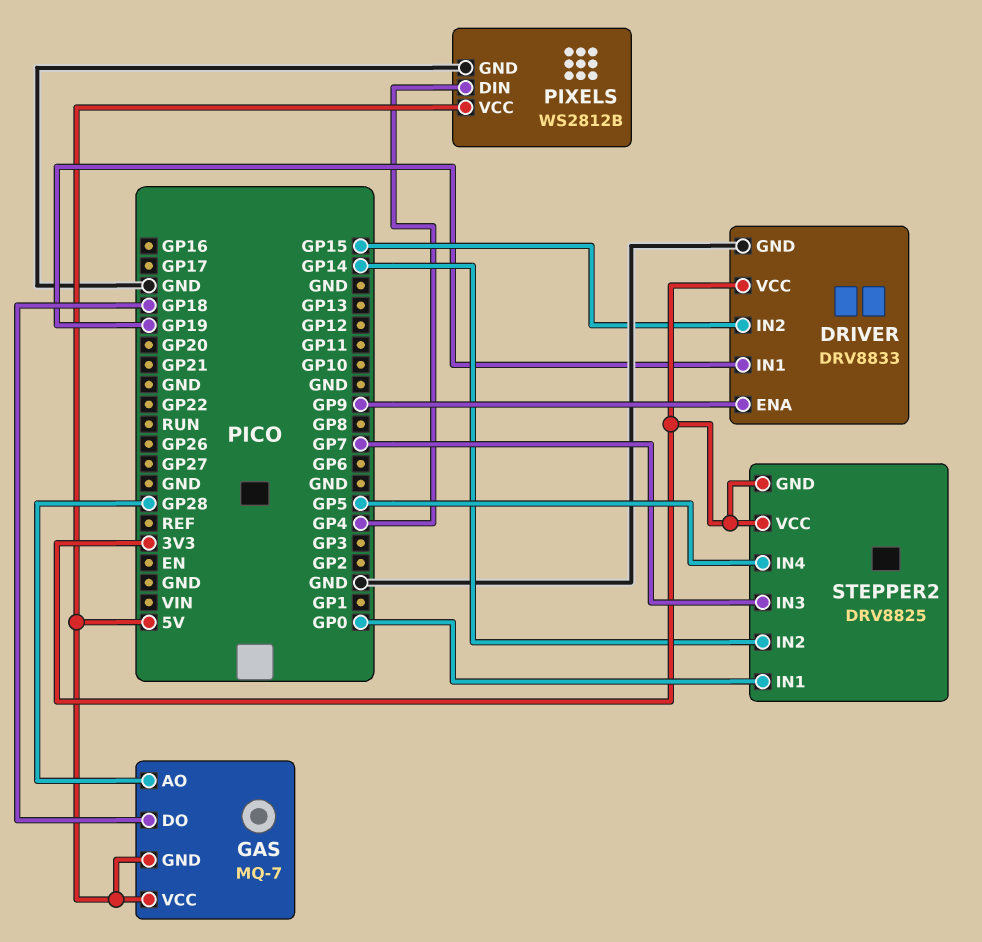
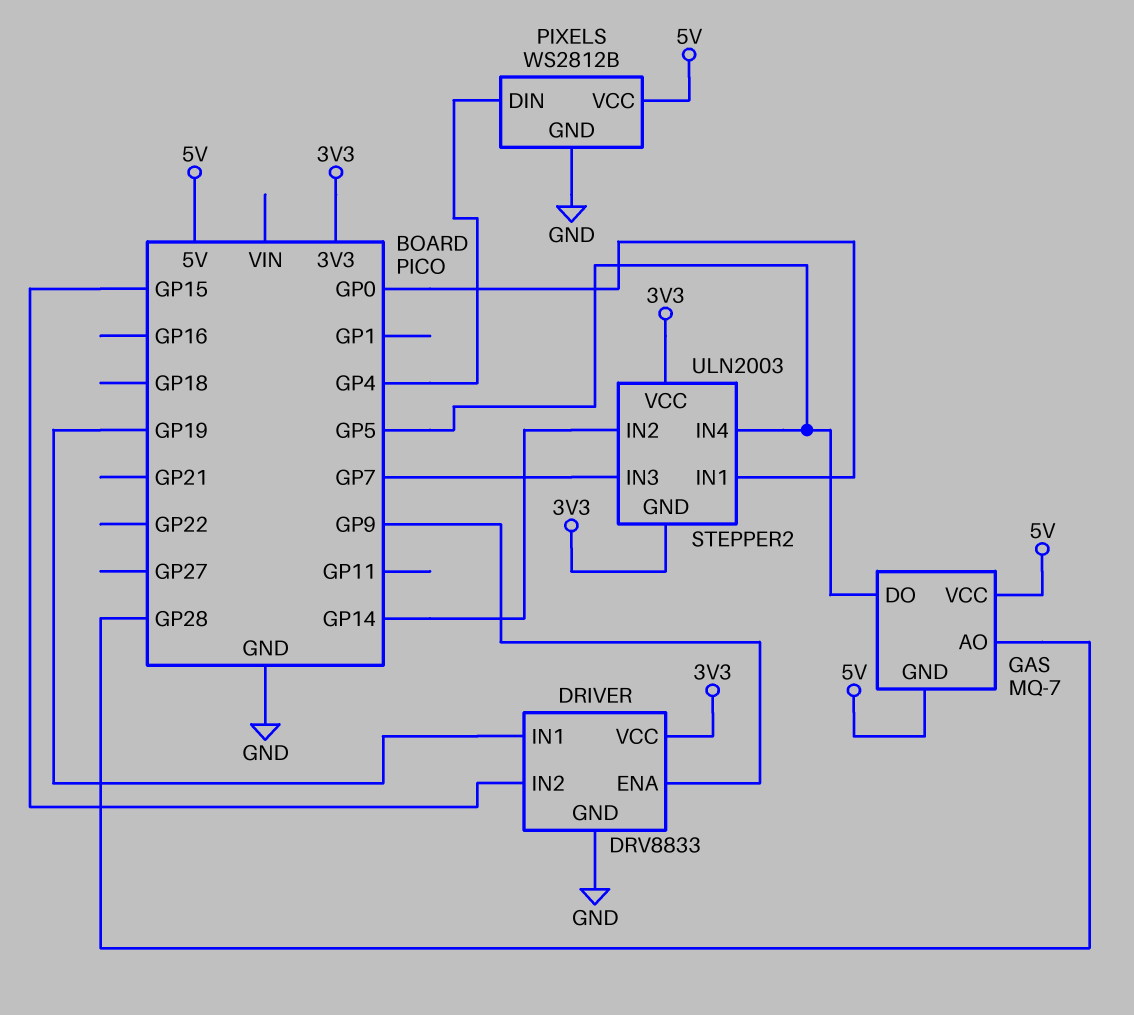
GAS pin DO: GP18 -> GP5
STEPPER2: DRV8825 -> ULN2003

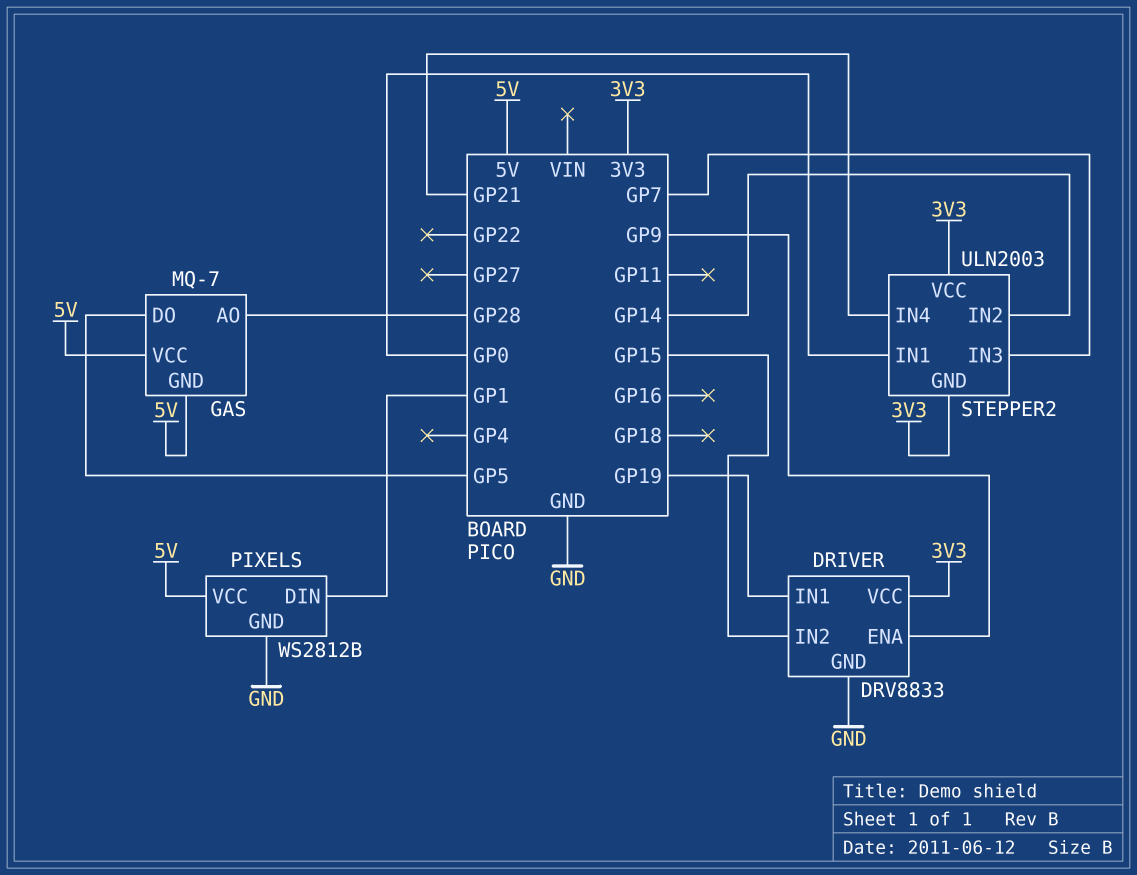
PIXELS pin DIN: GP4 -> GP1
STEPPER2 pin IN4: GP5 -> GP21

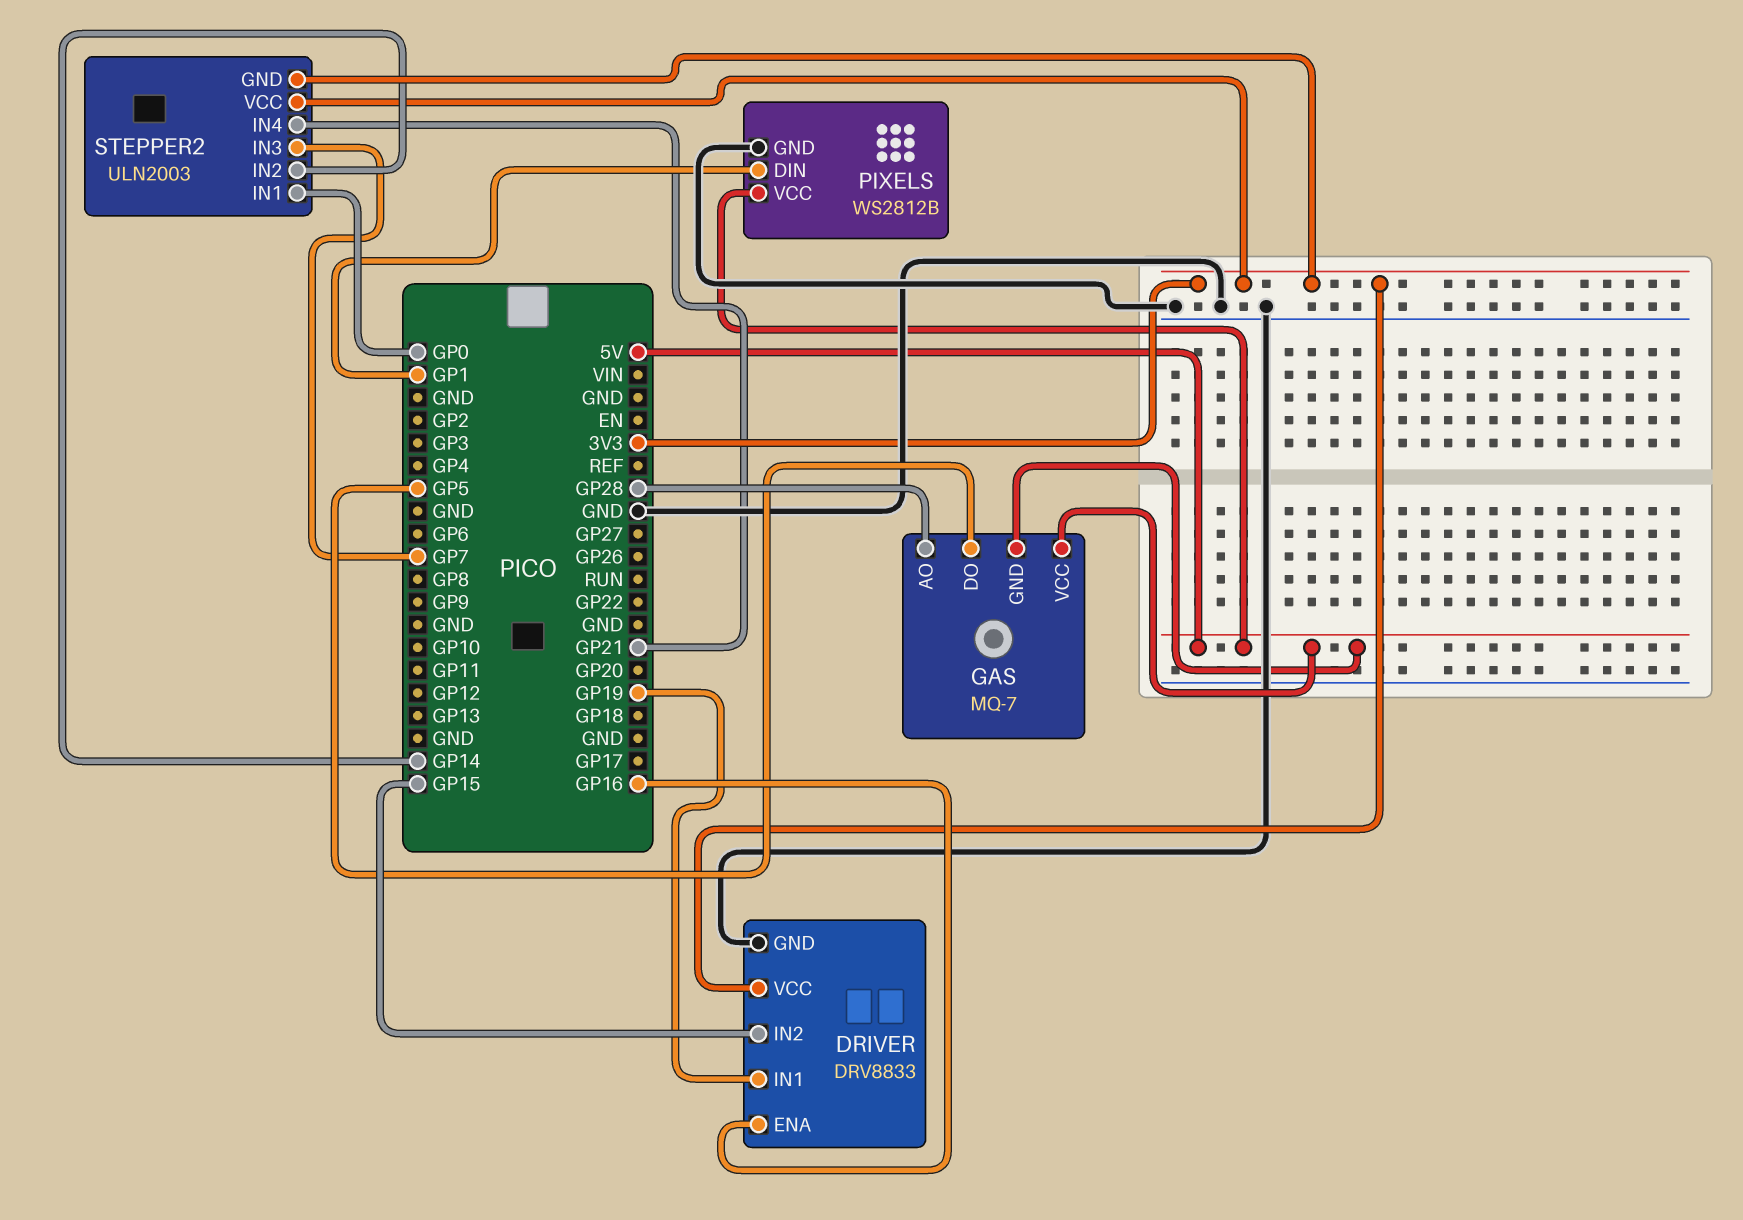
DRIVER pin ENA: GP9 -> GP16

